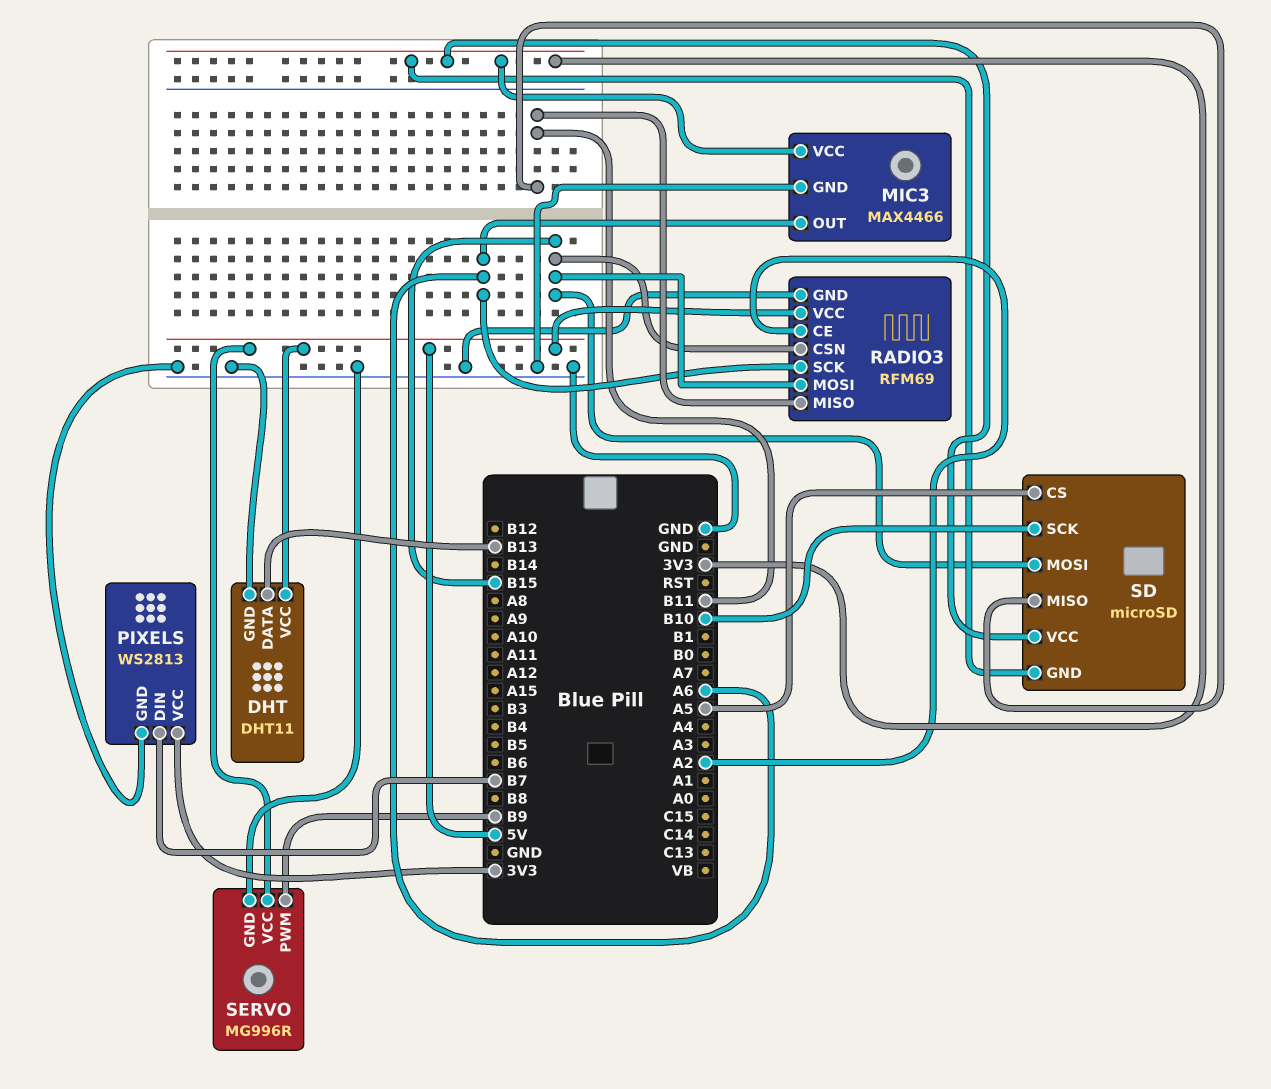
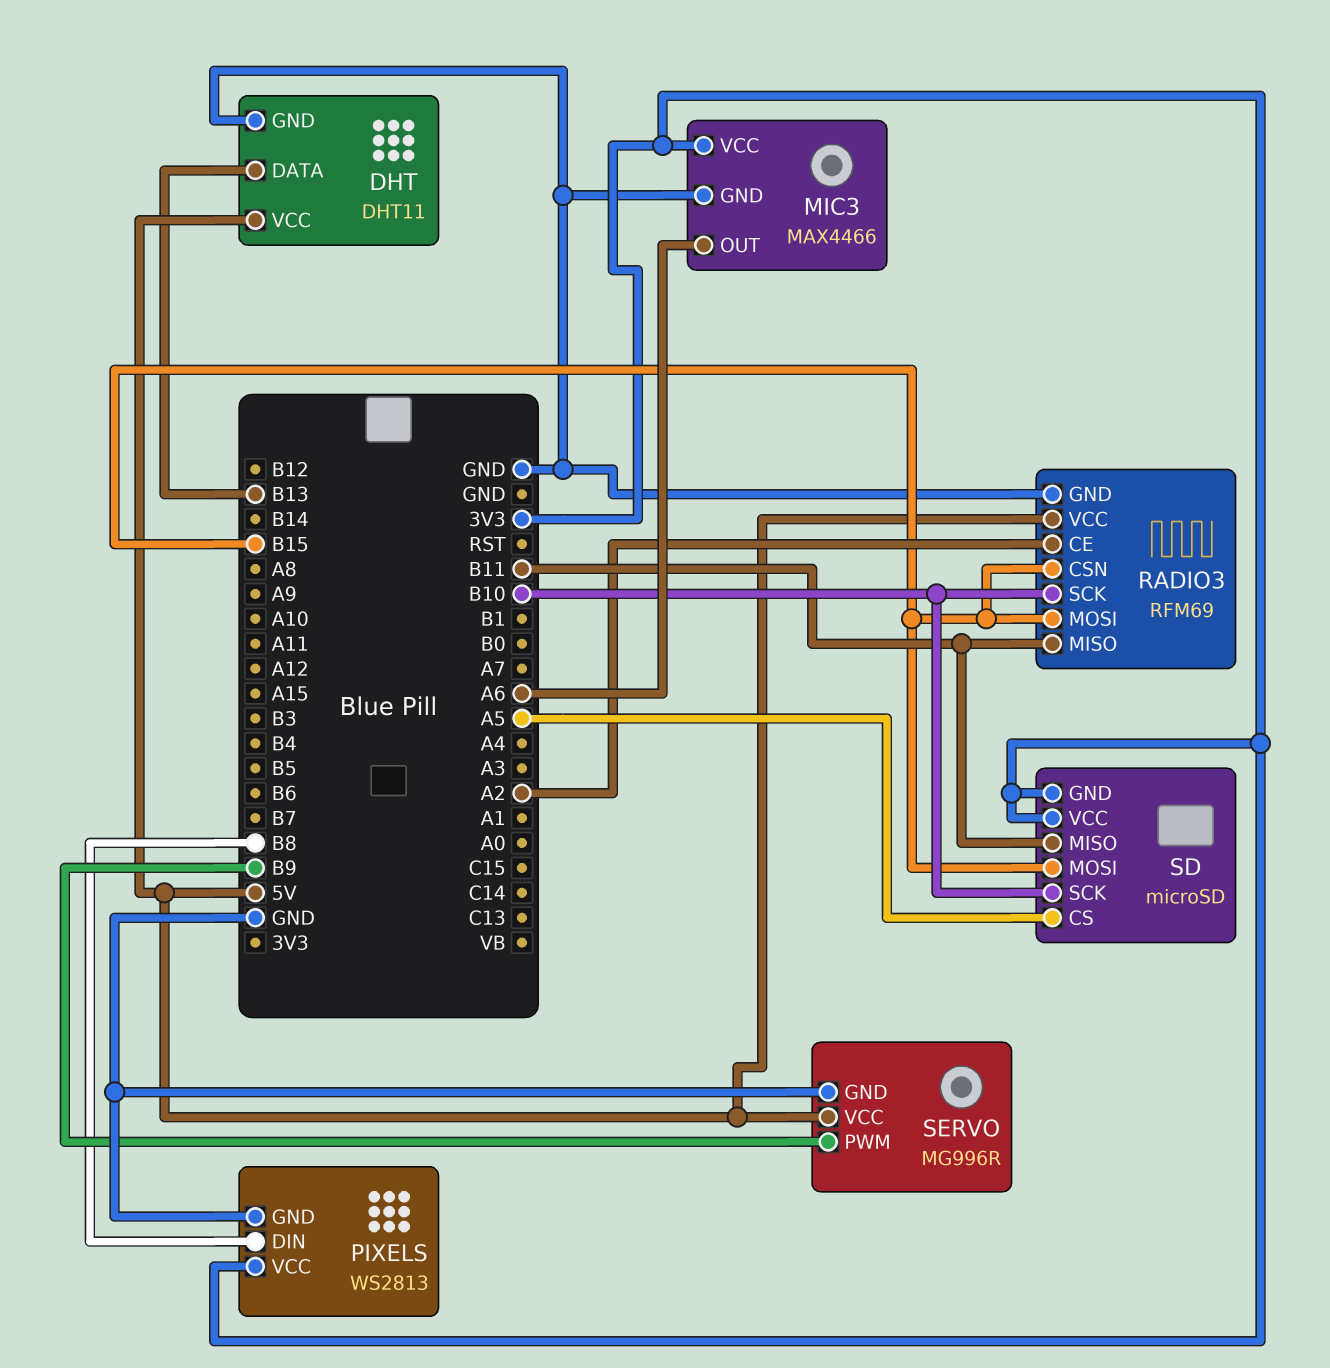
PIXELS pin DIN: B7 -> B8
RADIO3 pin SCK: A6 -> B10

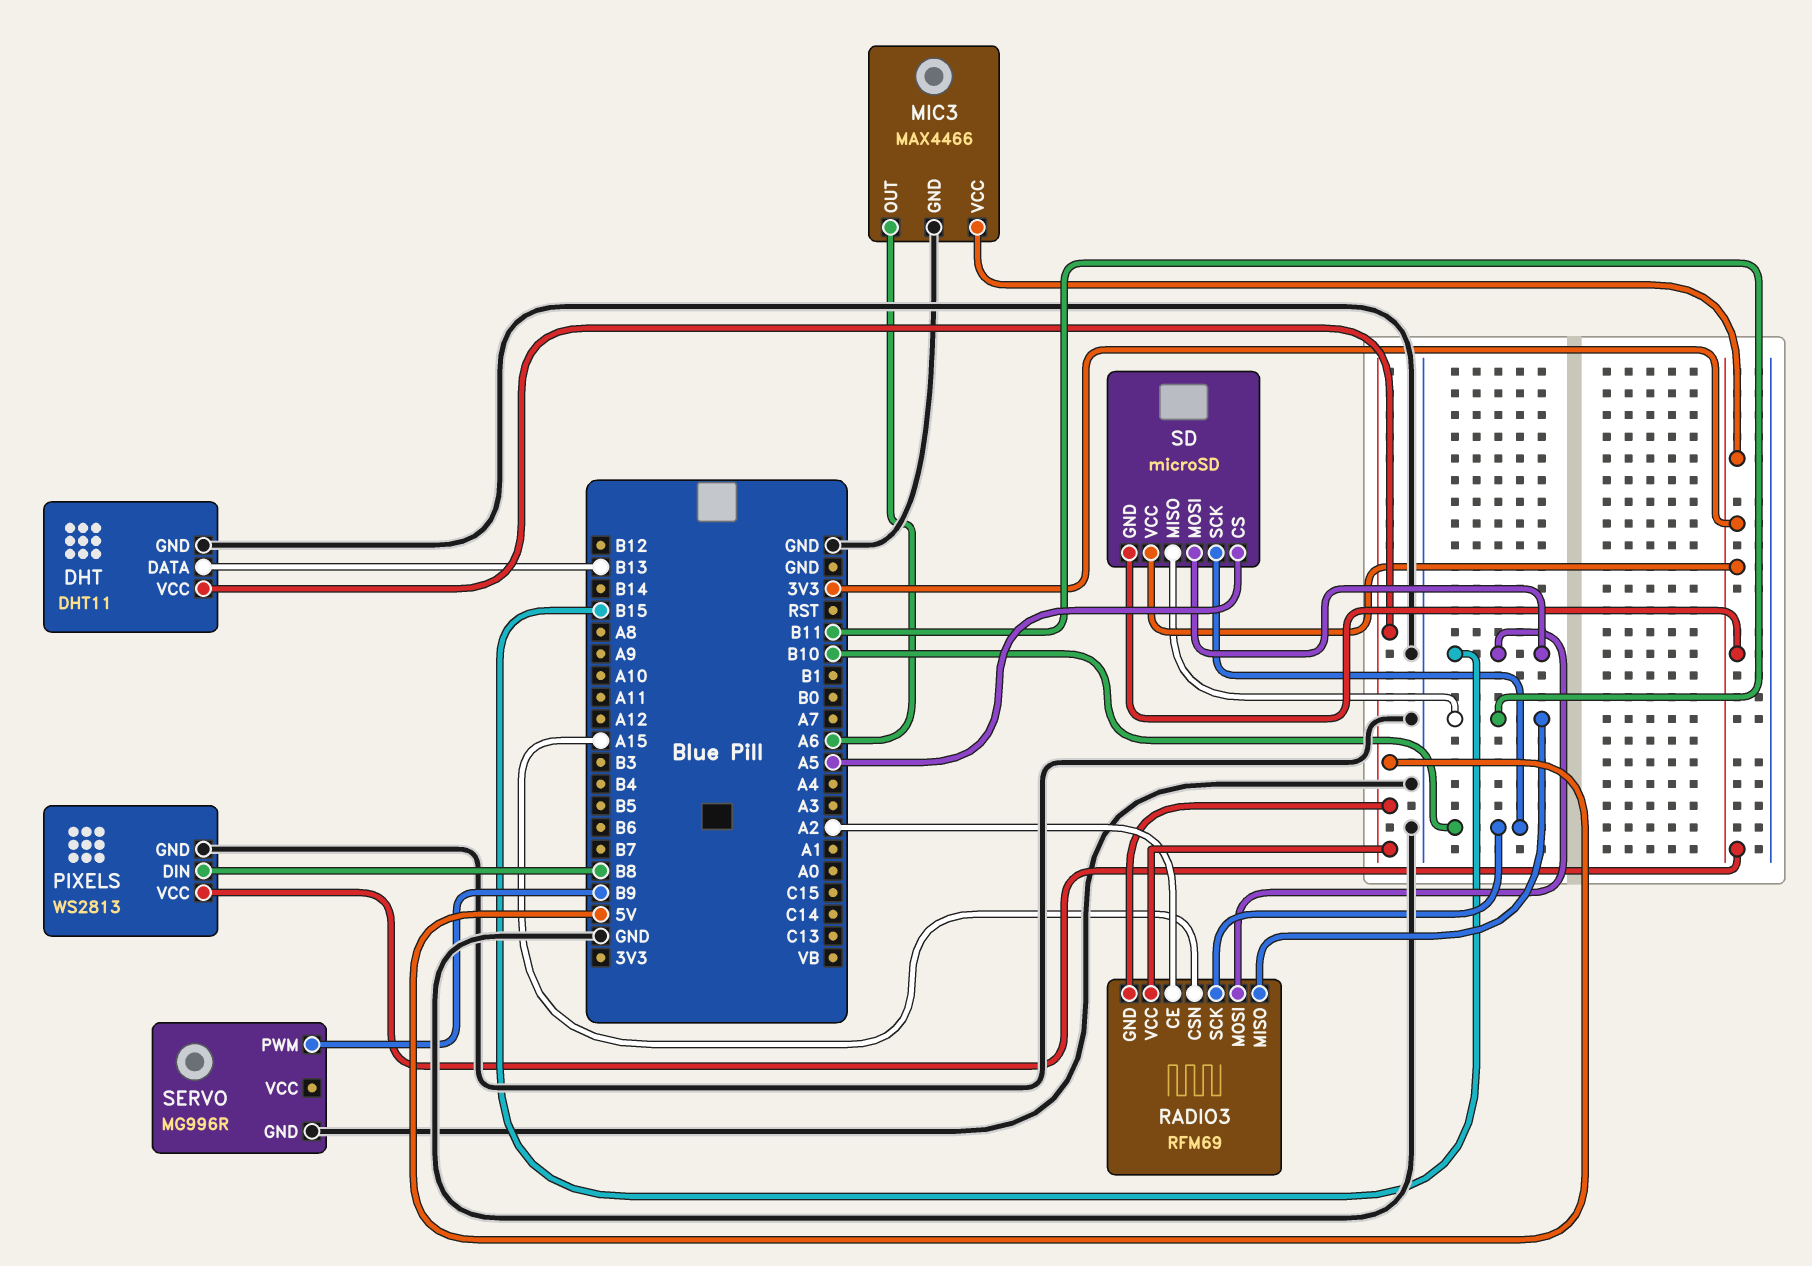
RADIO3 pin CSN: B15 -> A15
RADIO3 pin GND: GND -> 5V
SERVO pin VCC: 5V -> none

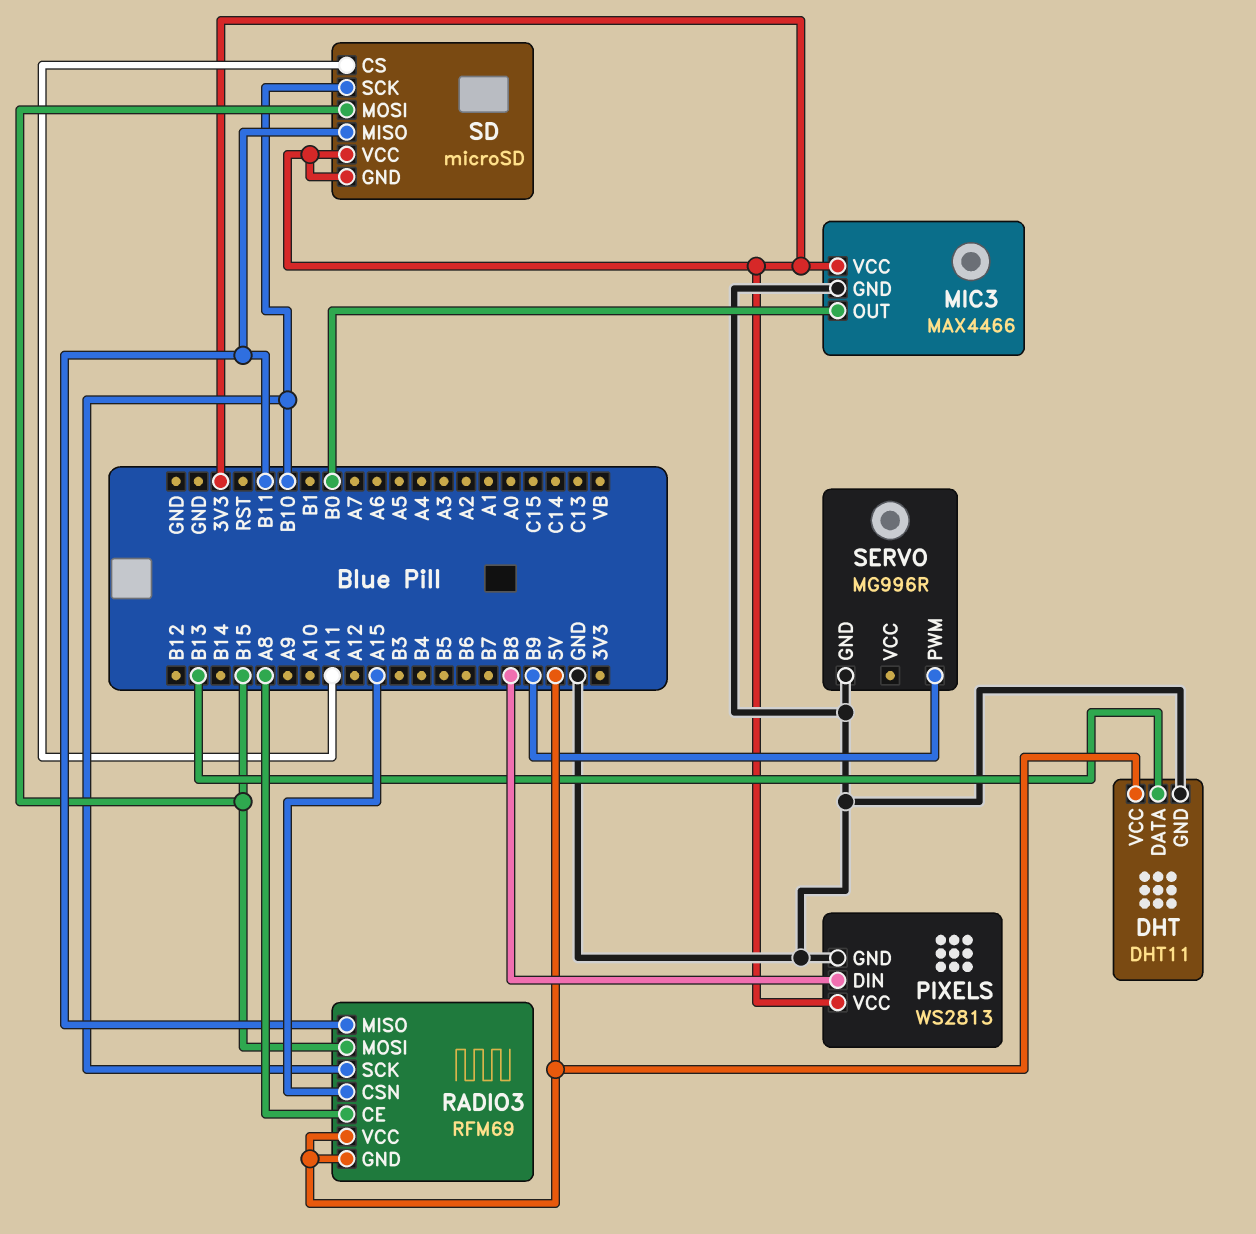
MIC3 pin OUT: A6 -> B0
RADIO3 pin CE: A2 -> A8
SD pin CS: A5 -> A11

